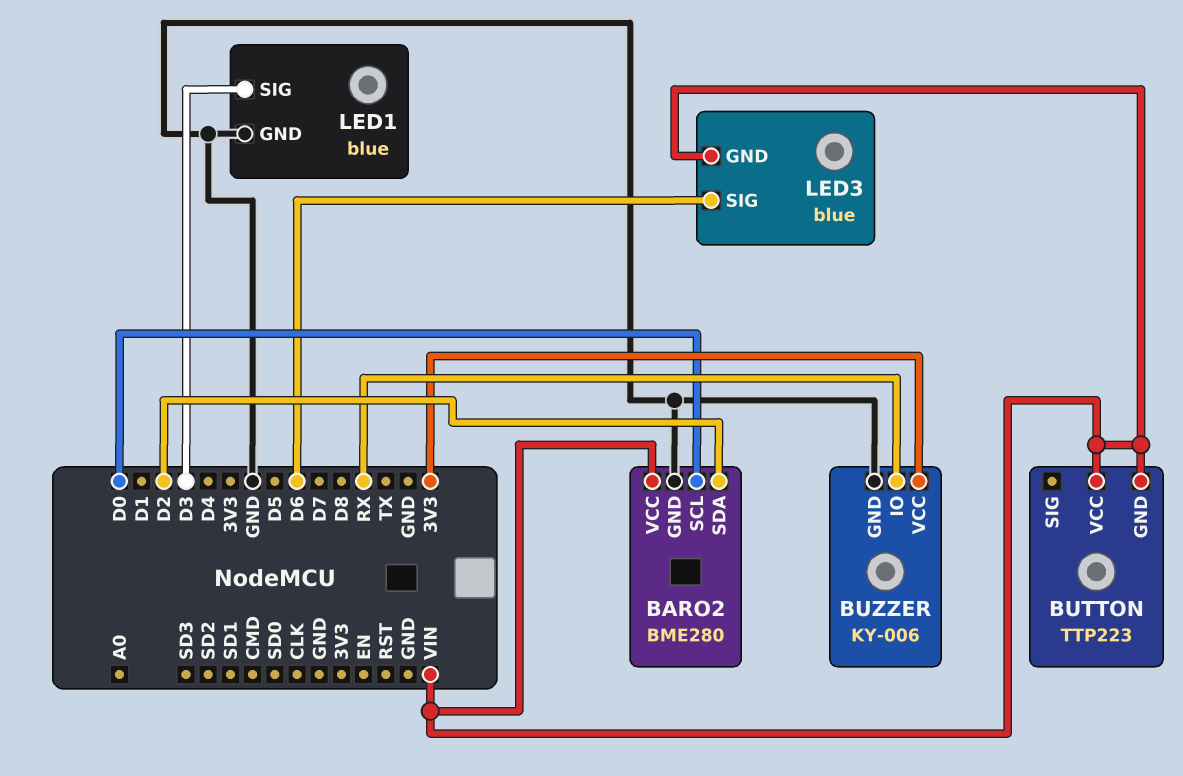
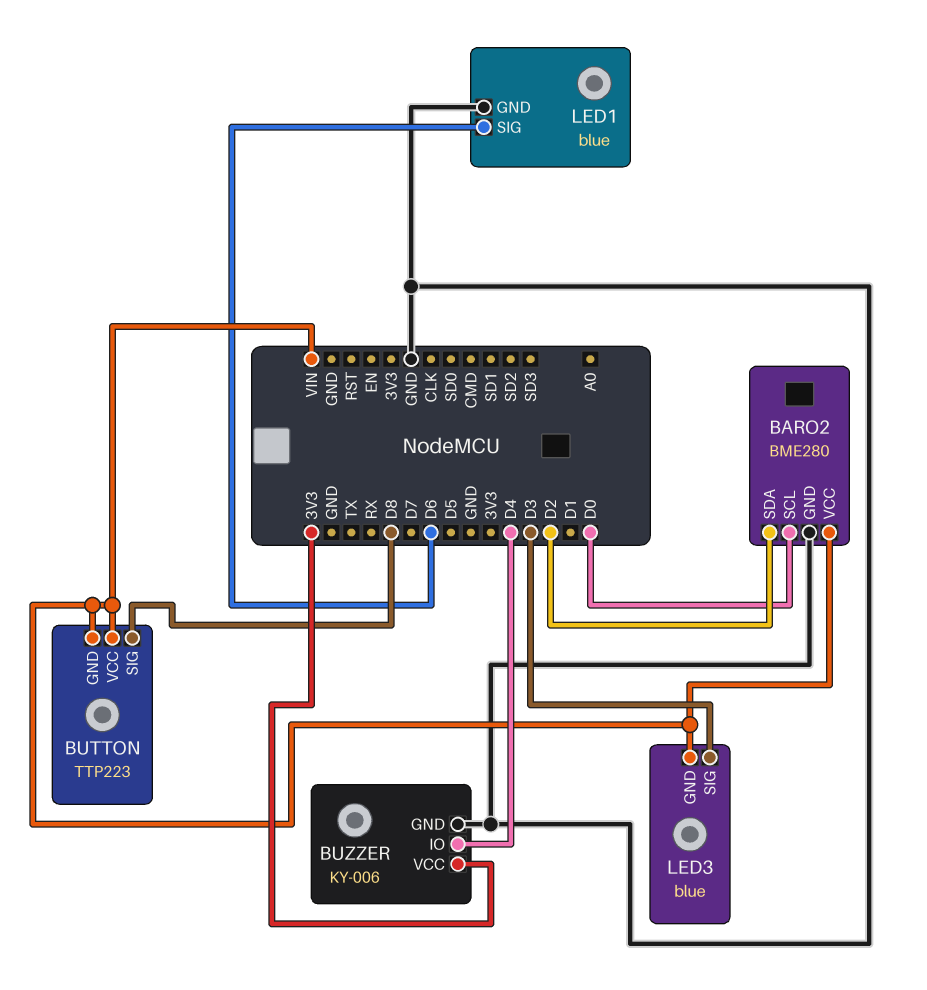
BUTTON pin SIG: none -> D8
BUZZER pin IO: RX -> D4
LED1 pin SIG: D3 -> D6
LED3 pin SIG: D6 -> D3

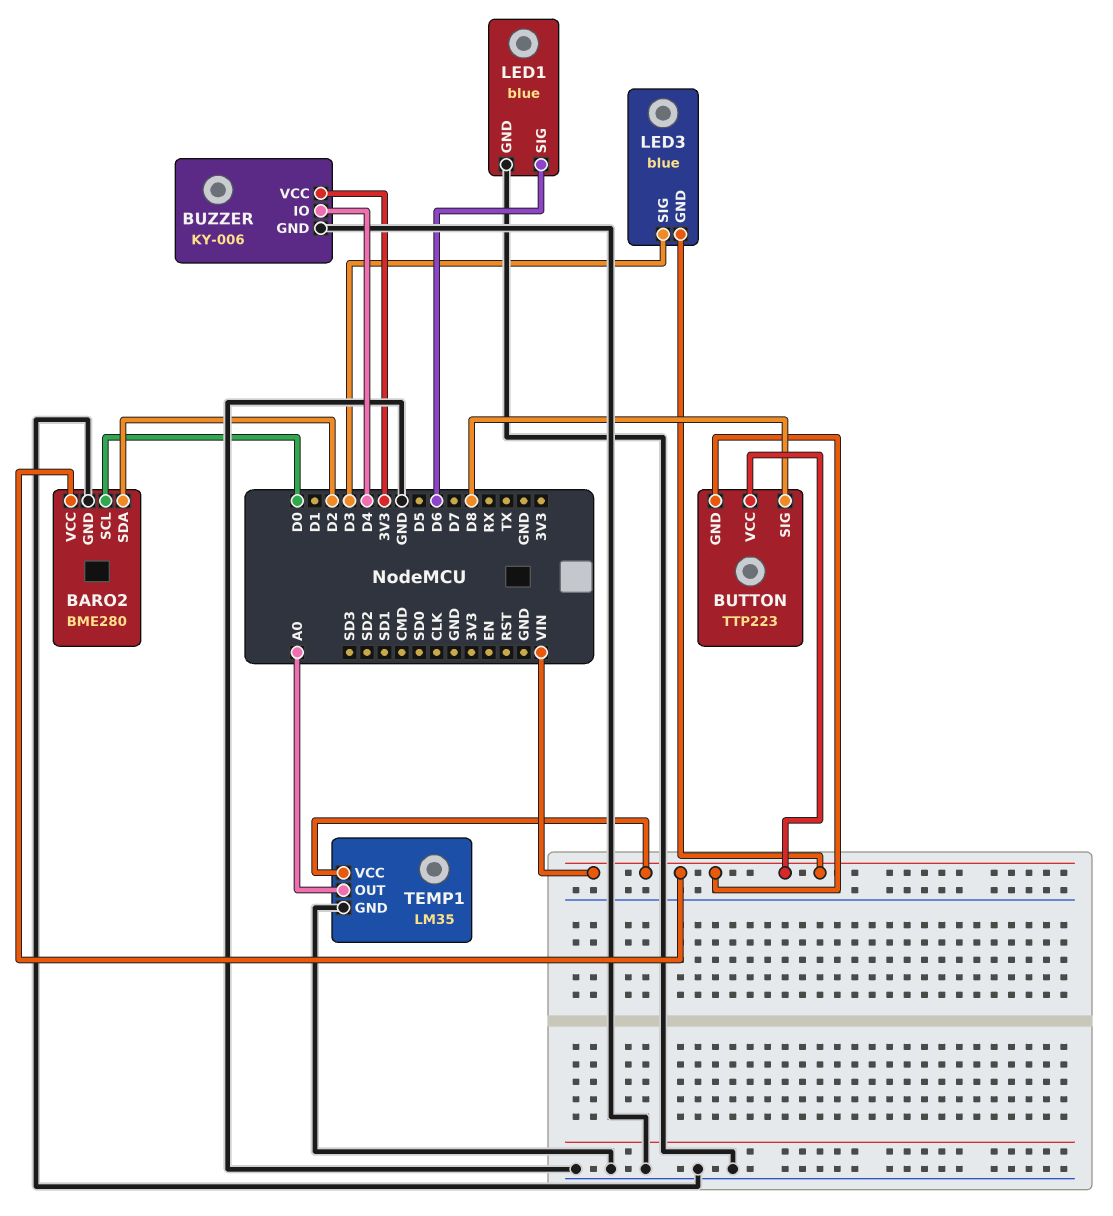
TEMP1: none -> LM35
TEMP1 pin GND: none -> GND
TEMP1 pin OUT: none -> A0
TEMP1 pin VCC: none -> VIN

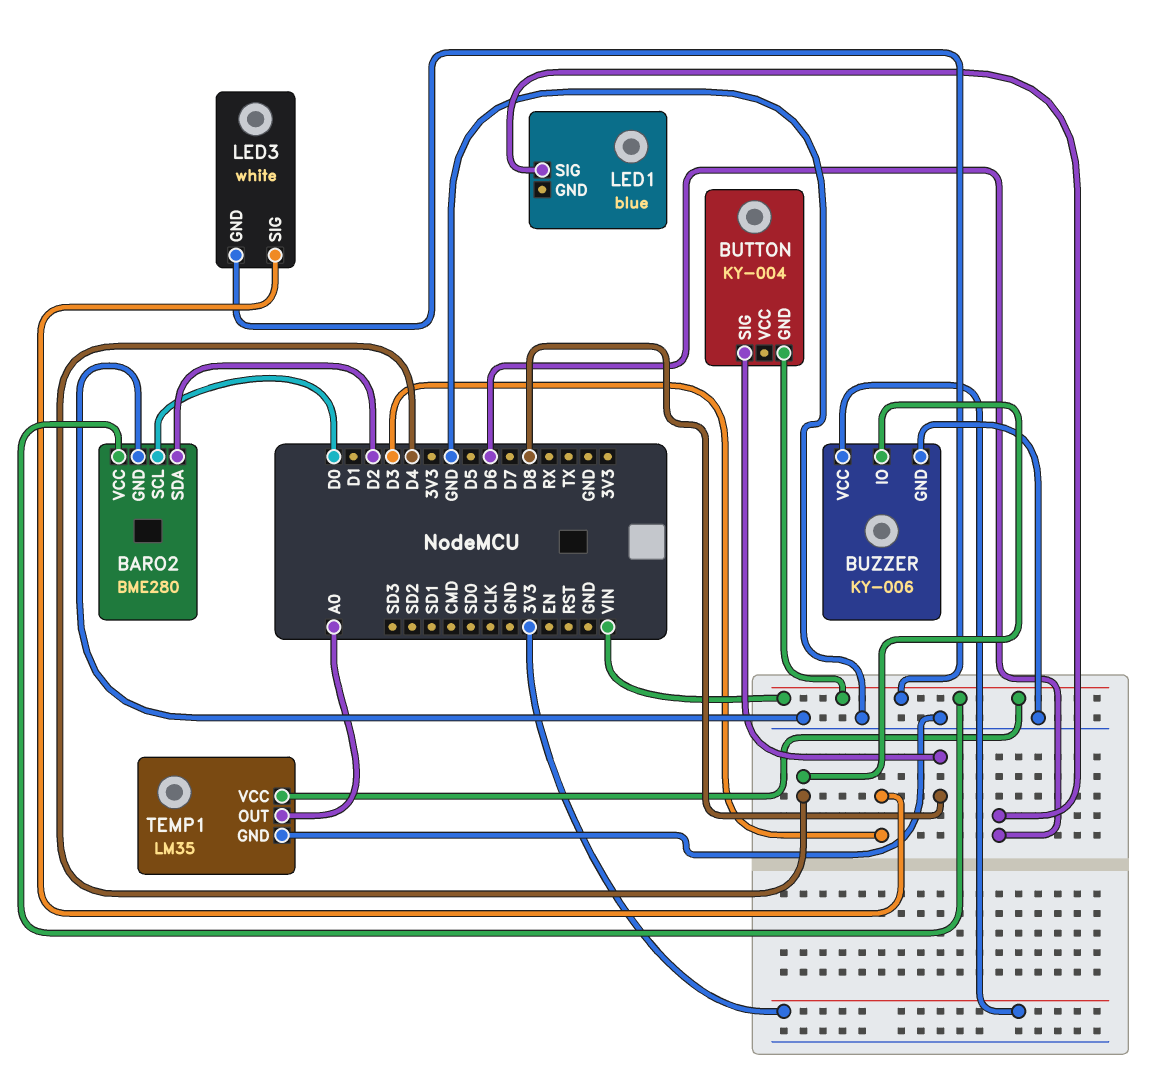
BUTTON: TTP223 -> KY-004
BUTTON pin VCC: VIN -> none
LED1 pin GND: GND -> none
LED3: blue -> white

